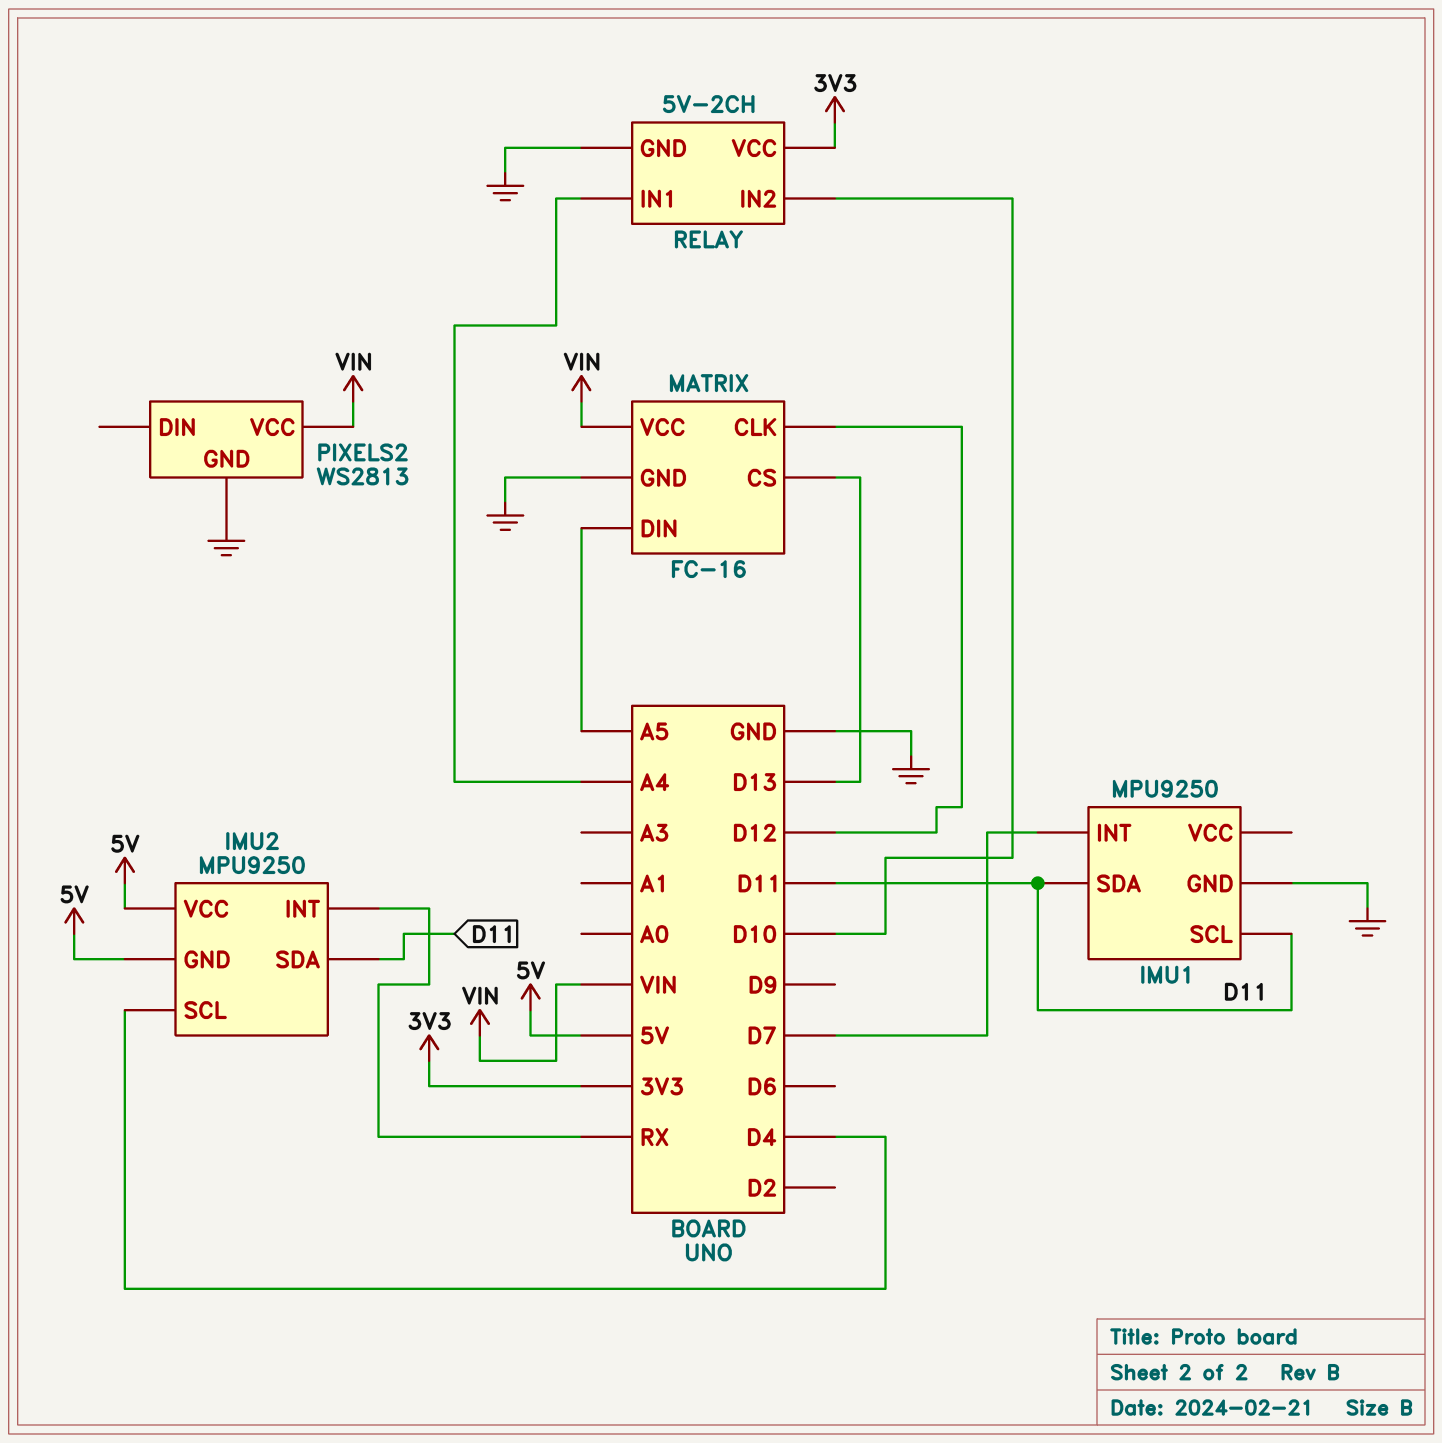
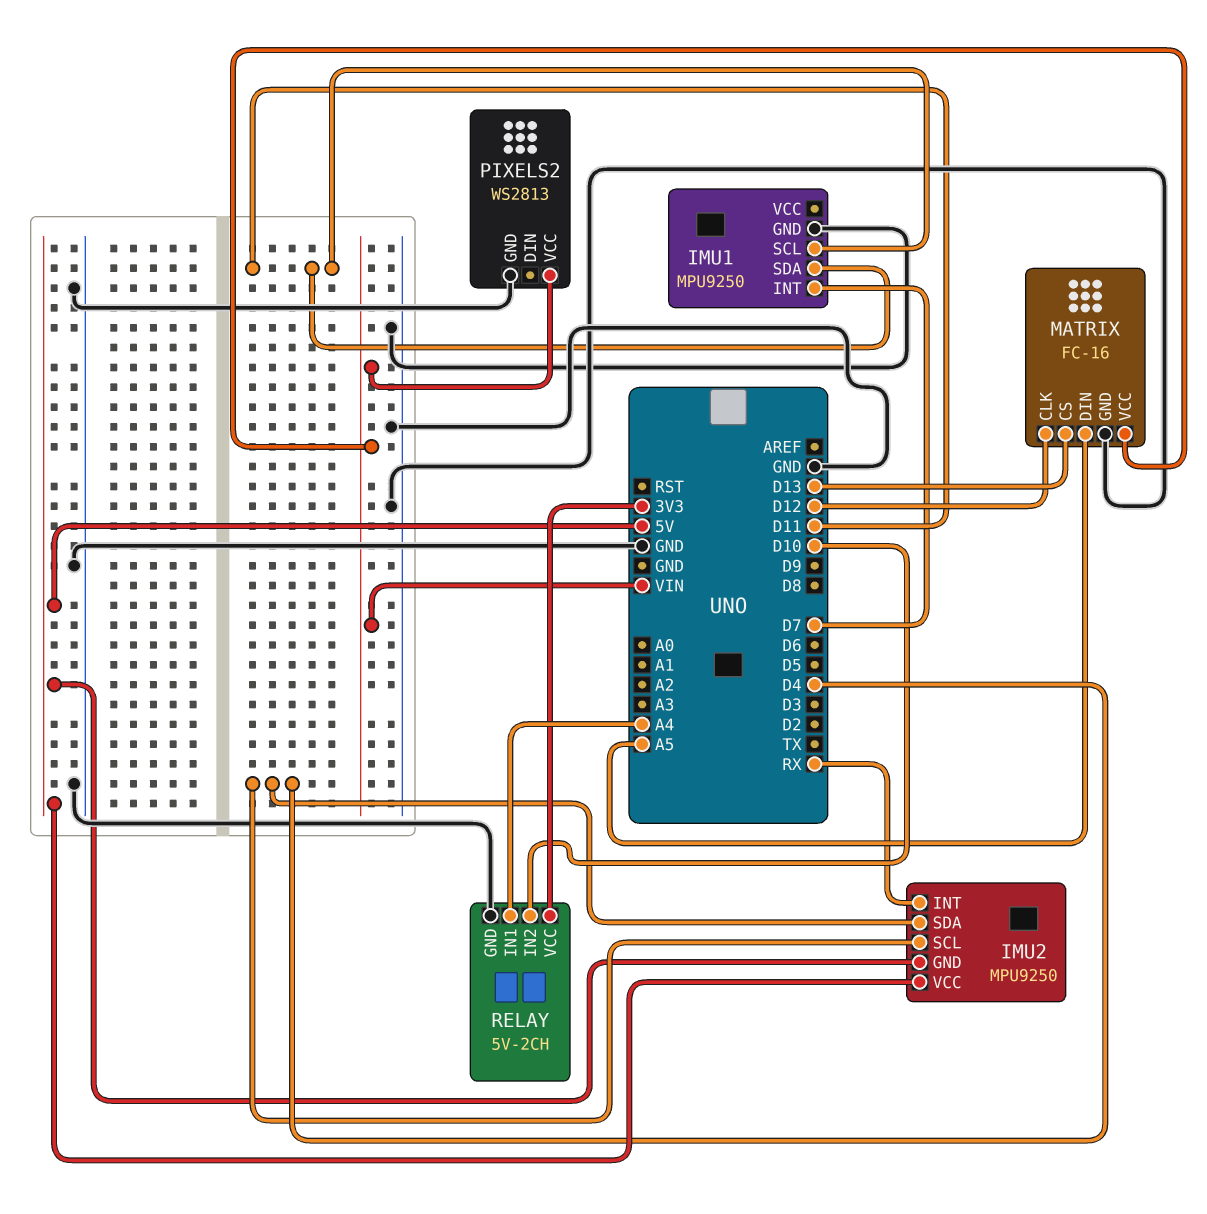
IMU2 pin SDA: D11 -> D4

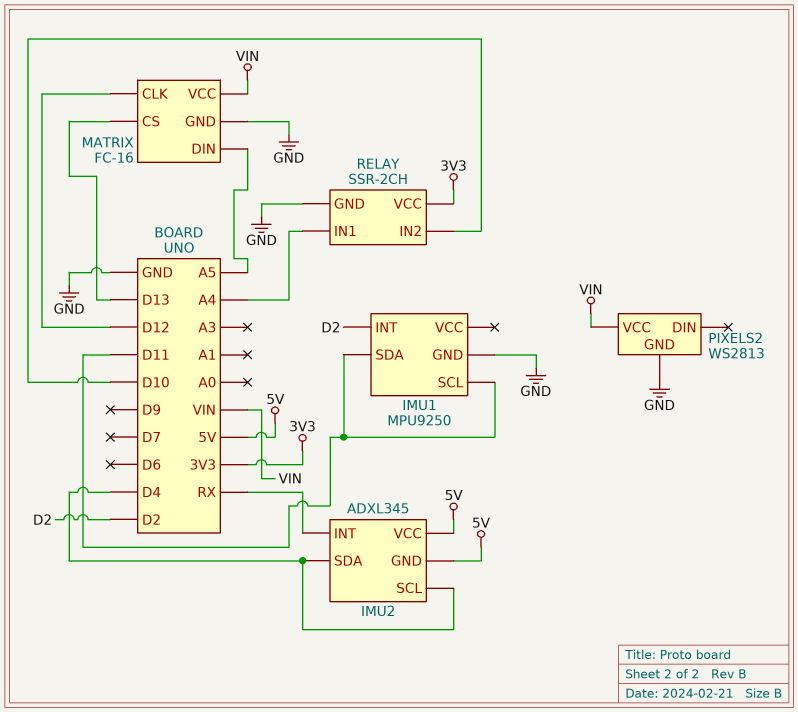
IMU1 pin INT: D7 -> D2
IMU2: MPU9250 -> ADXL345
RELAY: 5V-2CH -> SSR-2CH

